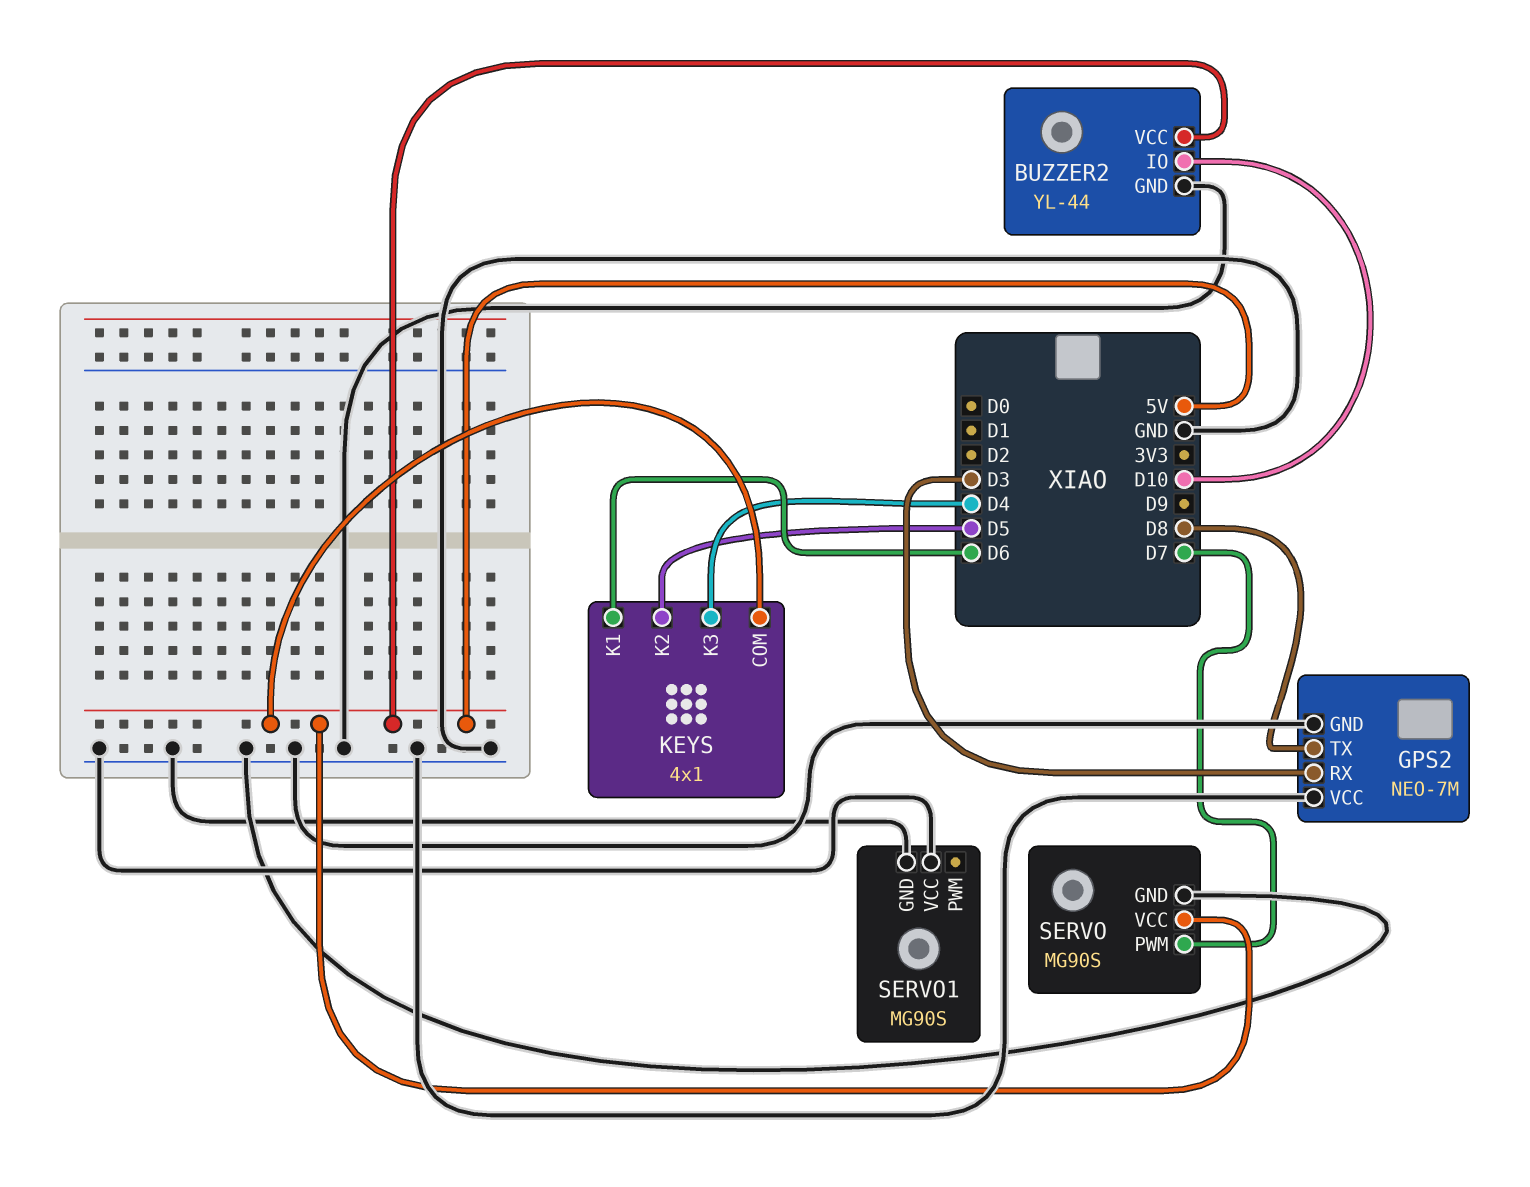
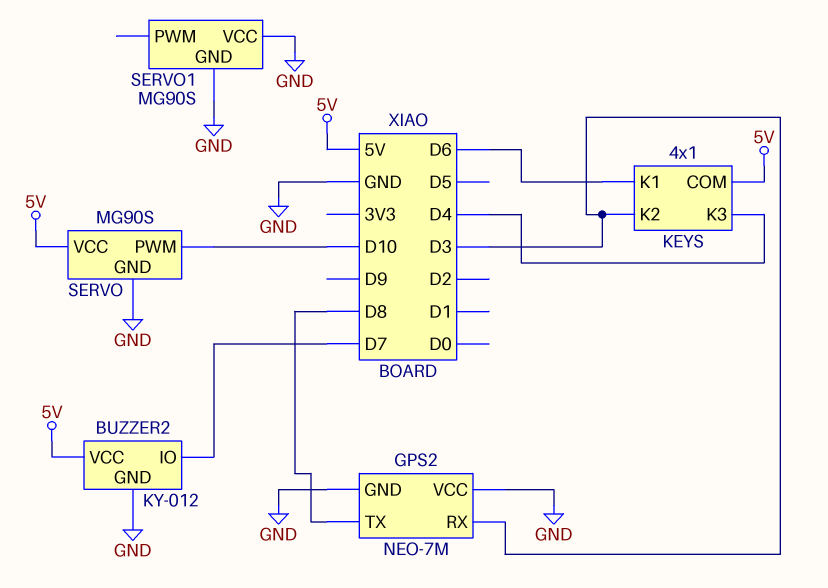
BUZZER2: YL-44 -> KY-012
BUZZER2 pin IO: D10 -> D7
KEYS pin K2: D5 -> D3
SERVO pin PWM: D7 -> D10

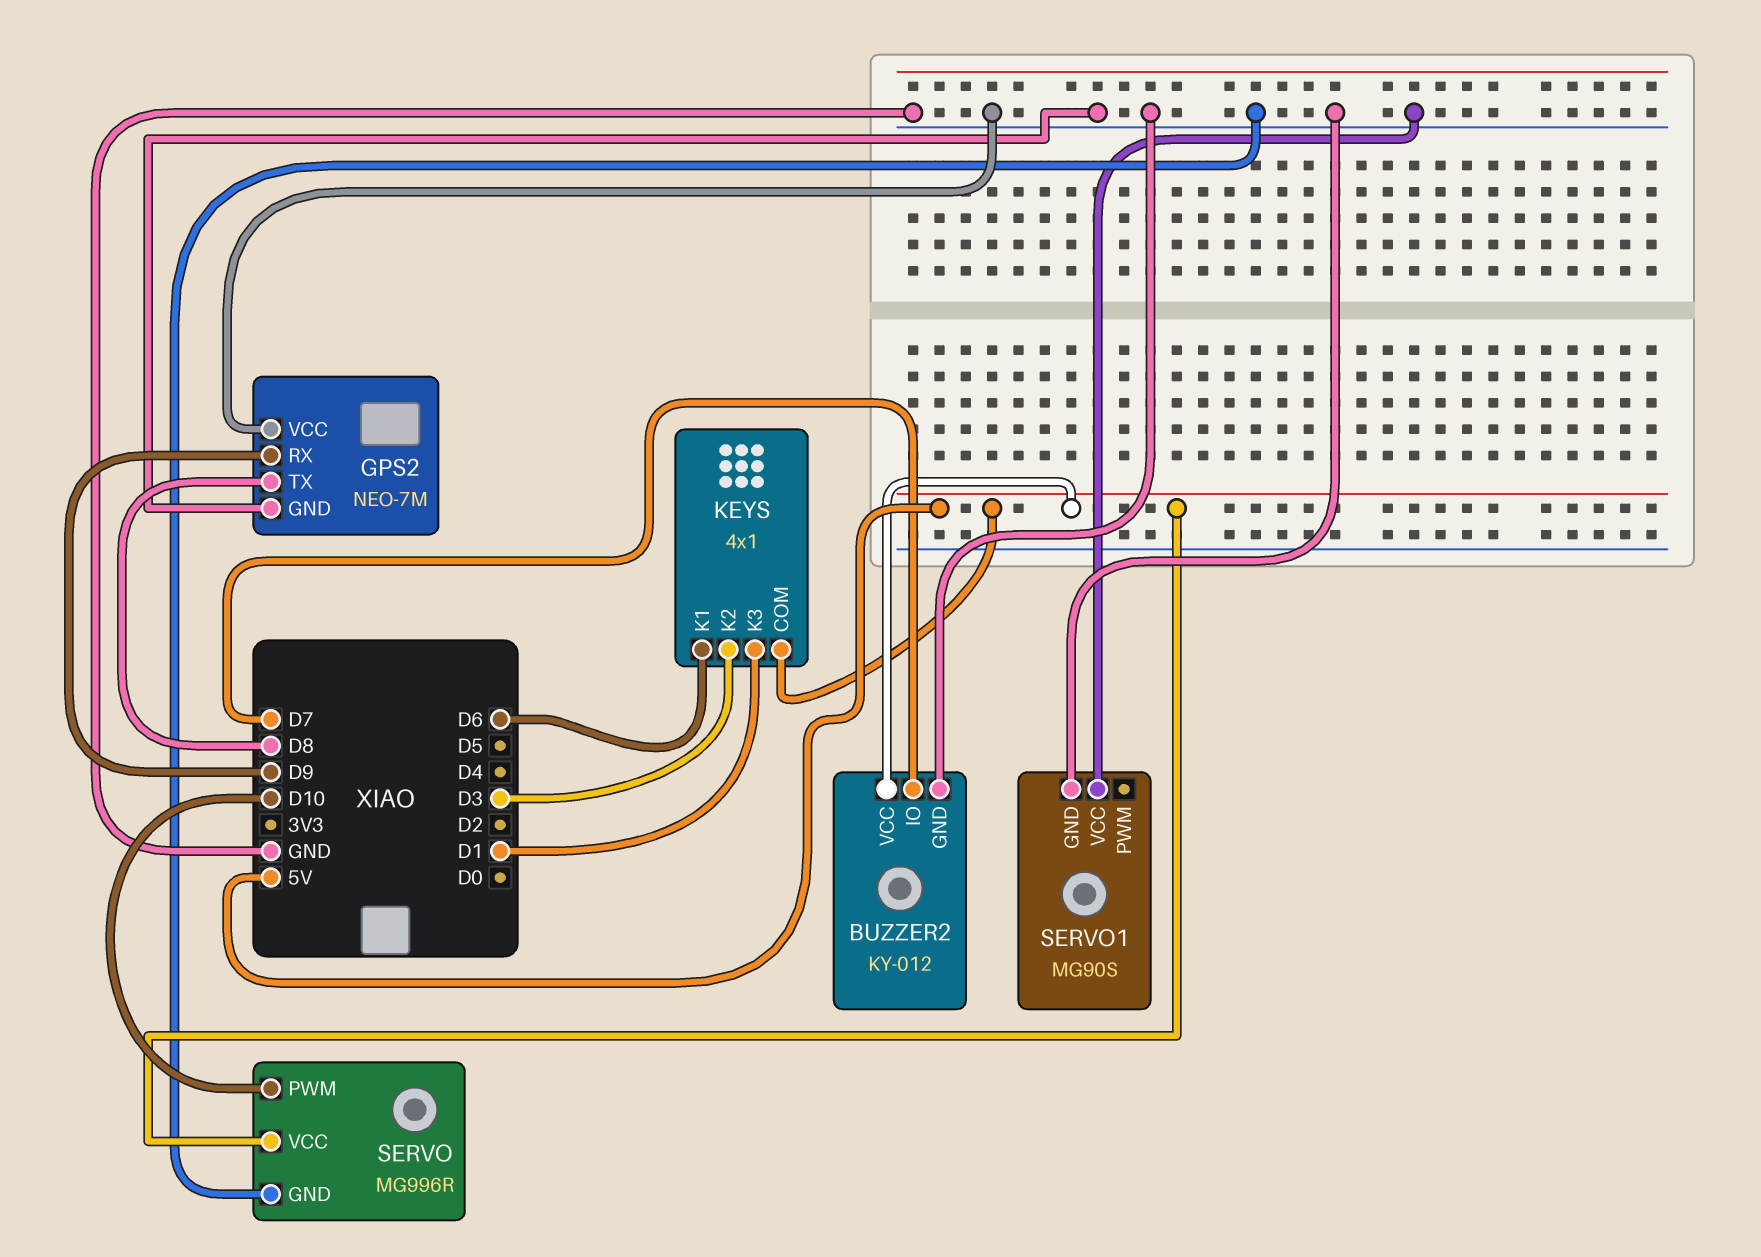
GPS2 pin RX: D3 -> D9
KEYS pin K3: D4 -> D1
SERVO: MG90S -> MG996R

